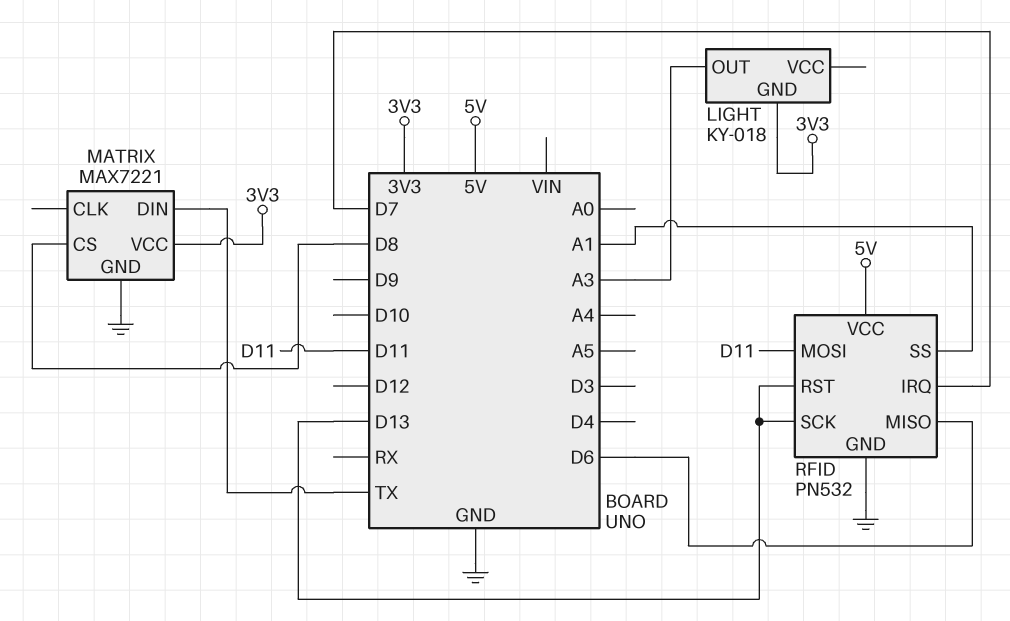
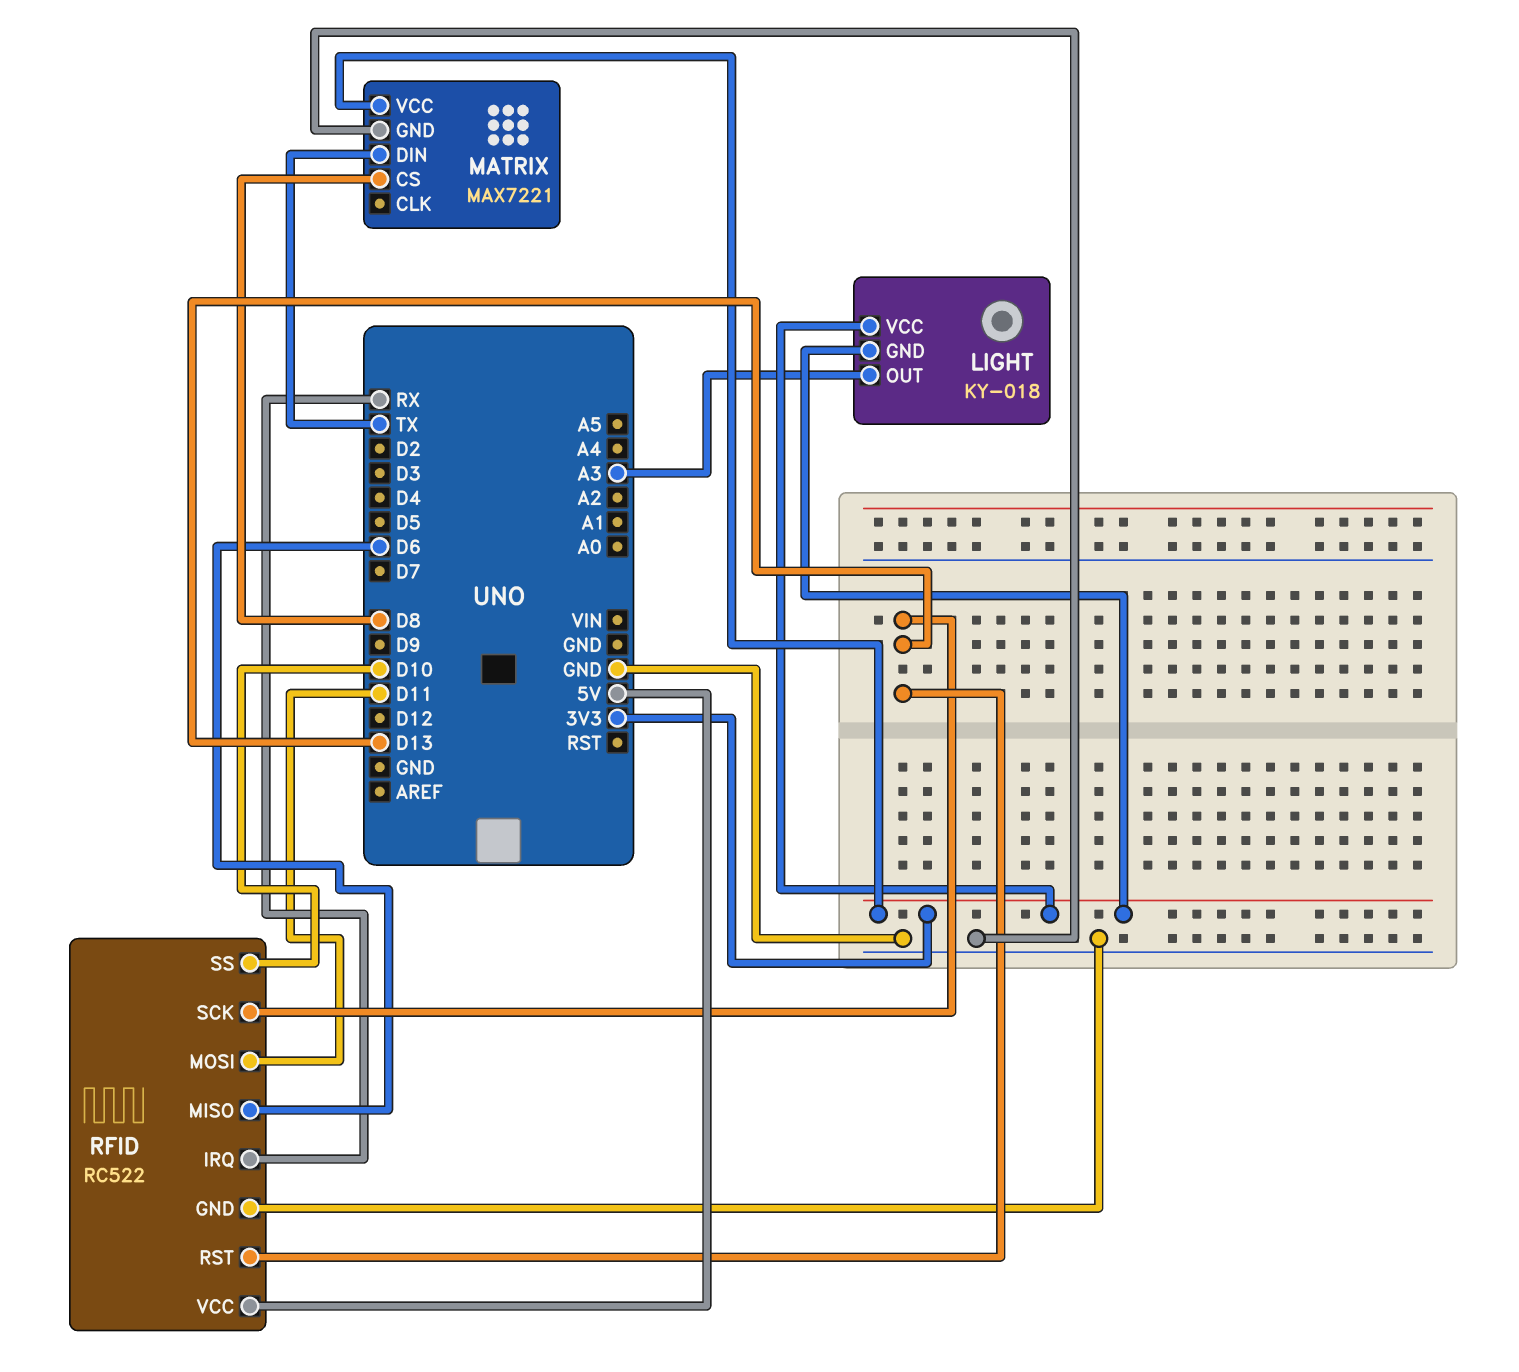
LIGHT pin VCC: none -> 3V3
RFID: PN532 -> RC522
RFID pin IRQ: D7 -> RX
RFID pin SS: A1 -> D10

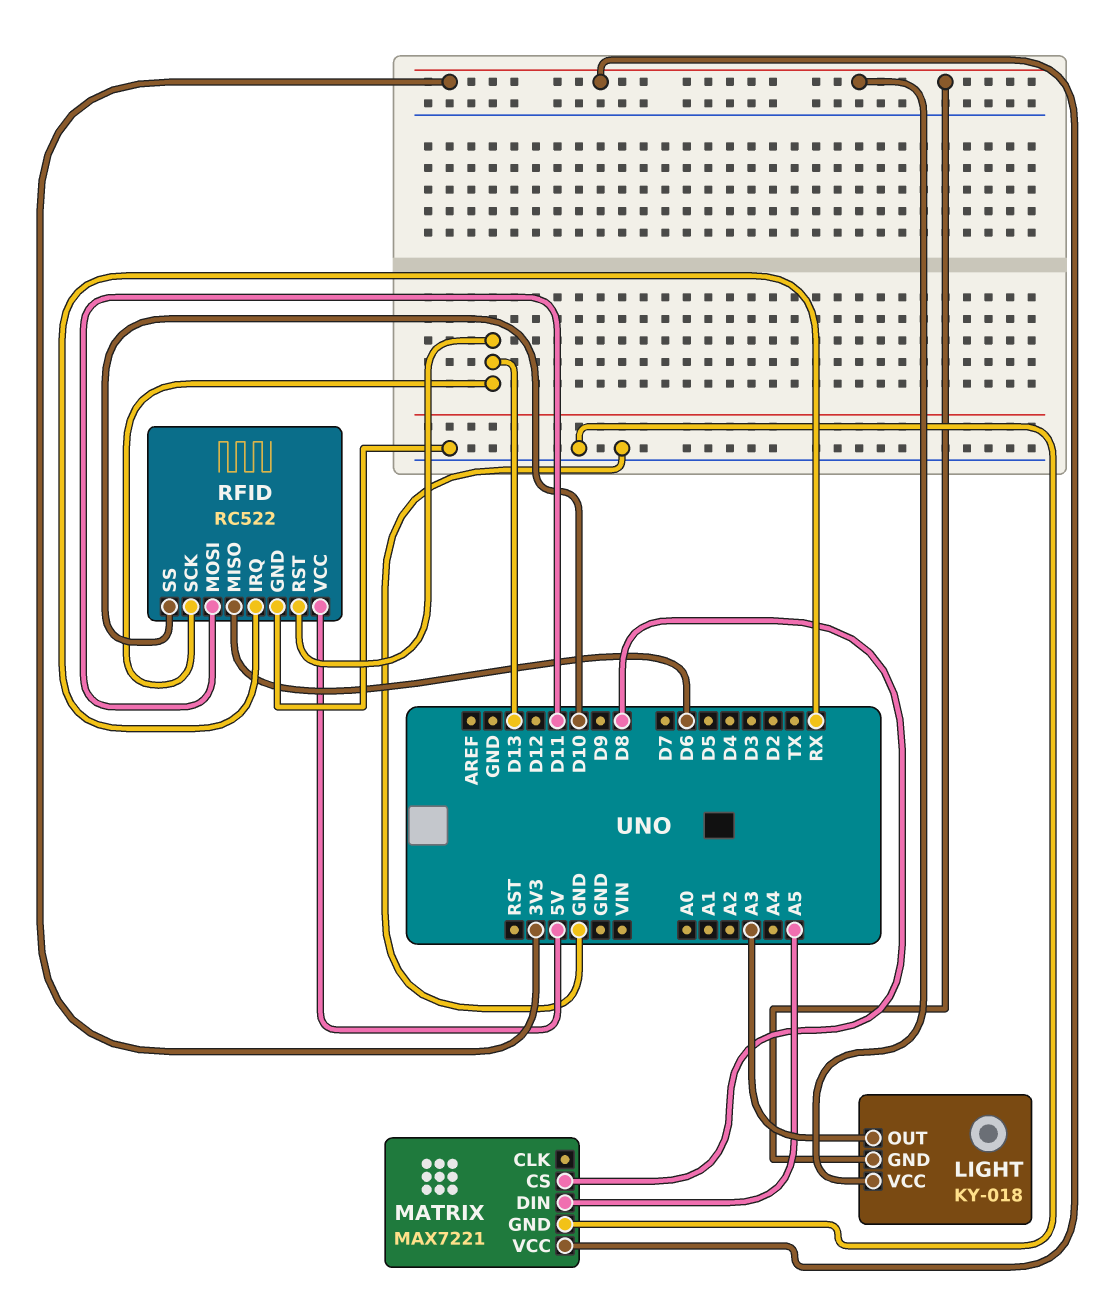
MATRIX pin DIN: TX -> A5

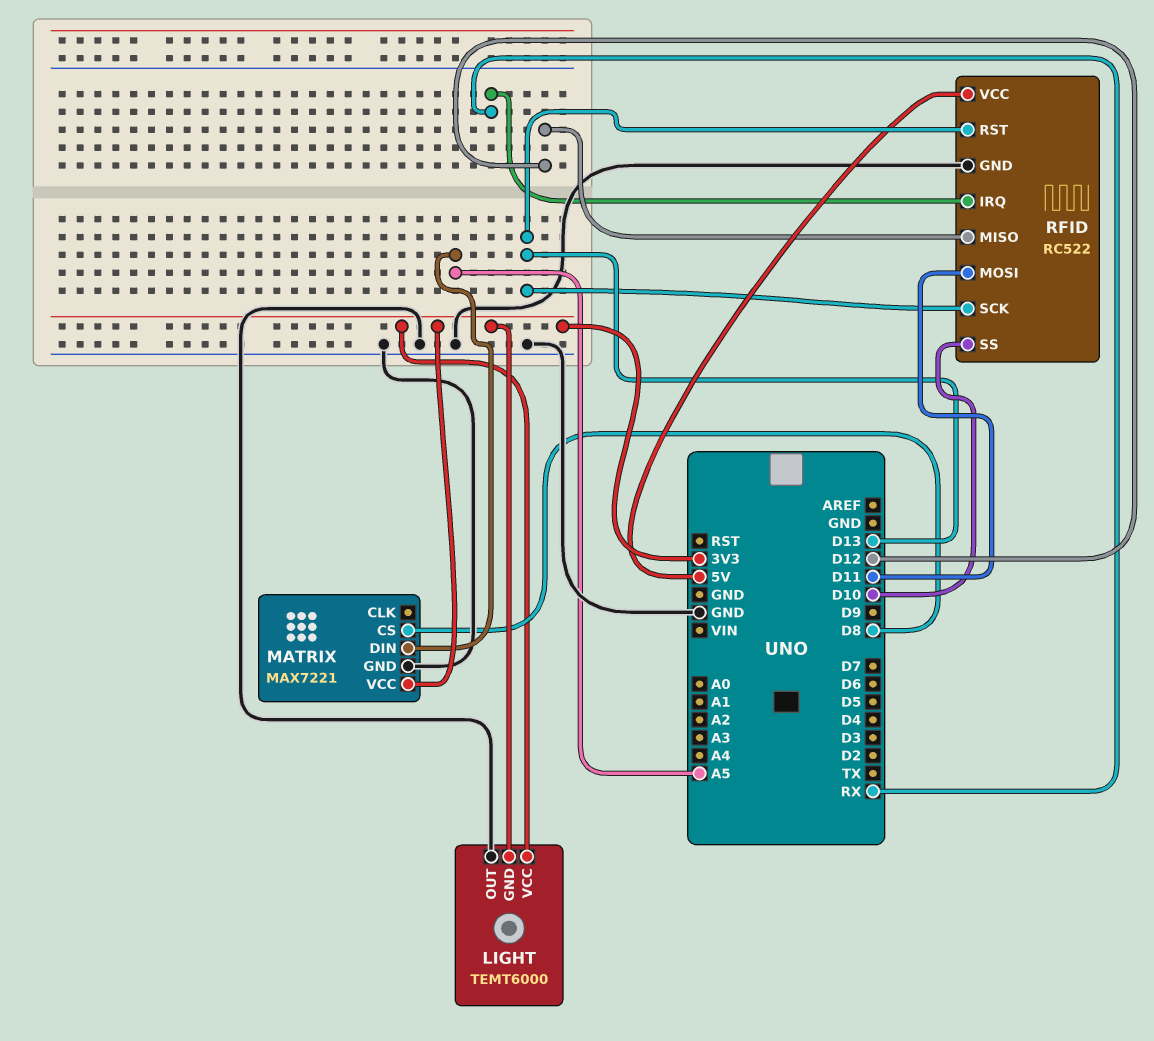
LIGHT: KY-018 -> TEMT6000
LIGHT pin OUT: A3 -> GND
RFID pin MISO: D6 -> D12

